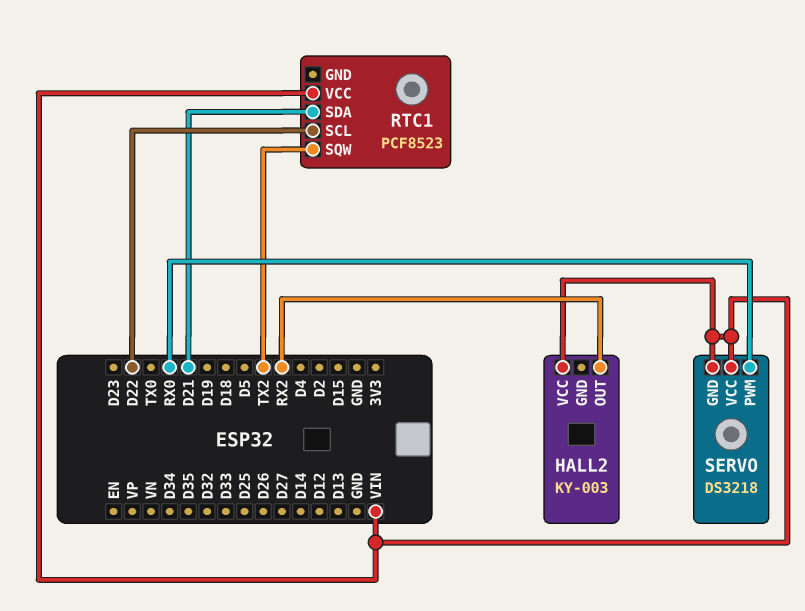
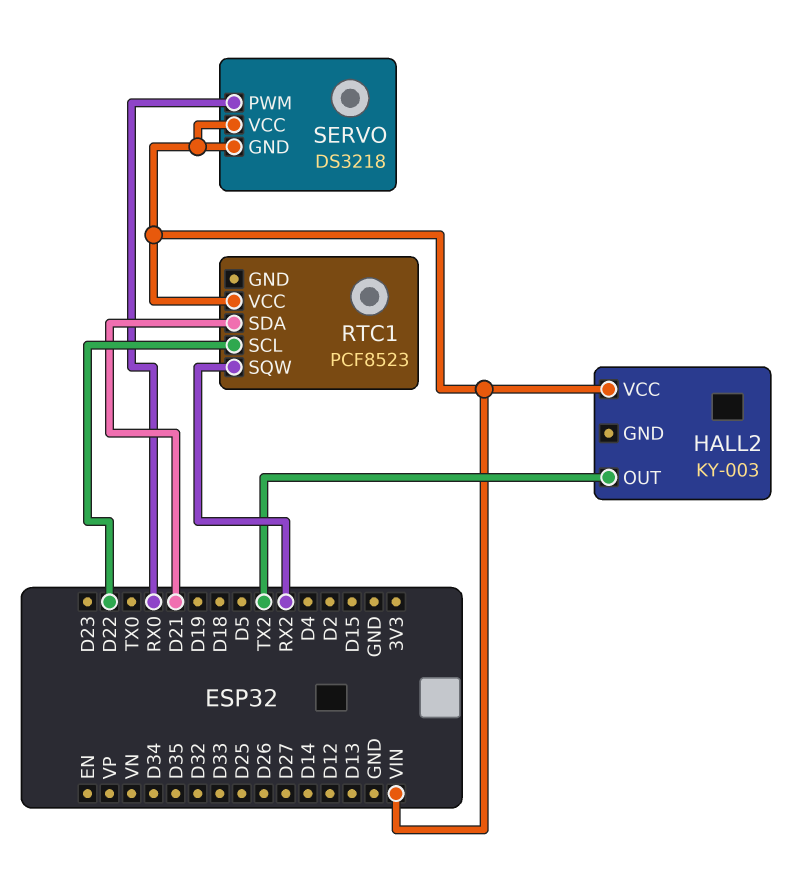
HALL2 pin OUT: RX2 -> TX2
RTC1 pin SQW: TX2 -> RX2

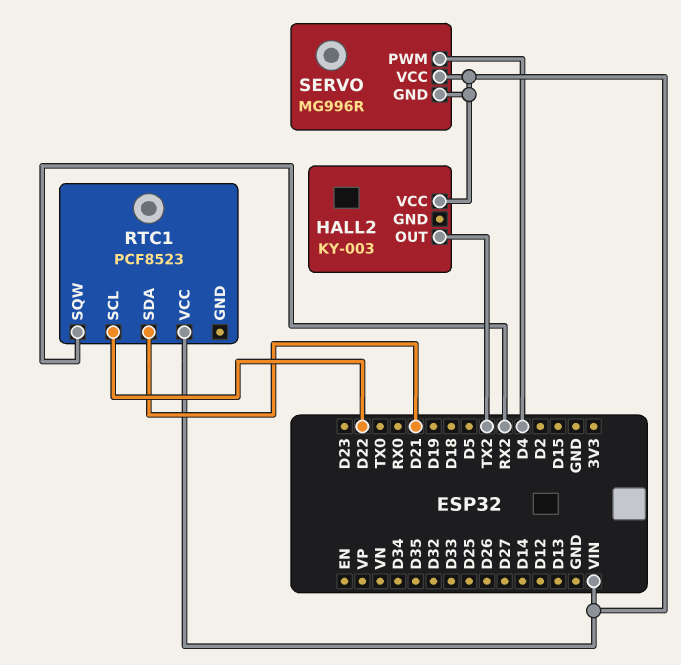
SERVO: DS3218 -> MG996R
SERVO pin PWM: RX0 -> D4

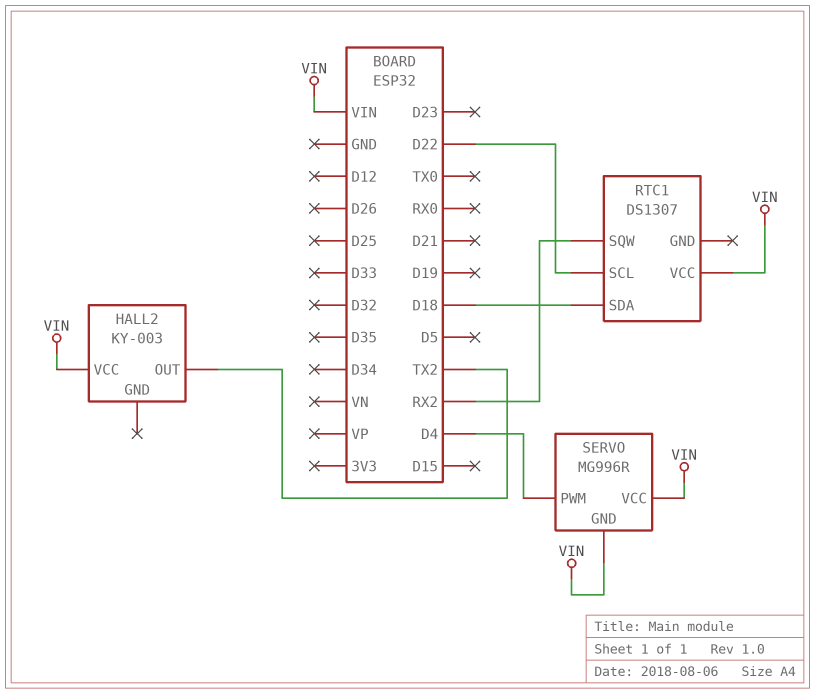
RTC1: PCF8523 -> DS1307
RTC1 pin SDA: D21 -> D18

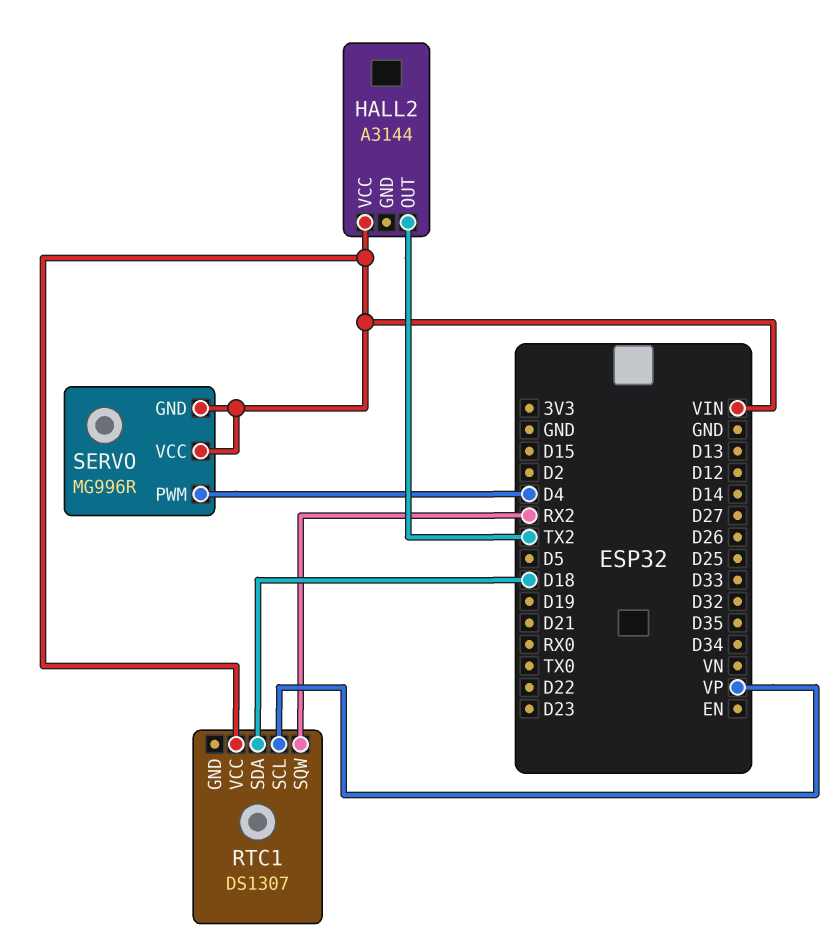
HALL2: KY-003 -> A3144
RTC1 pin SCL: D22 -> VP

